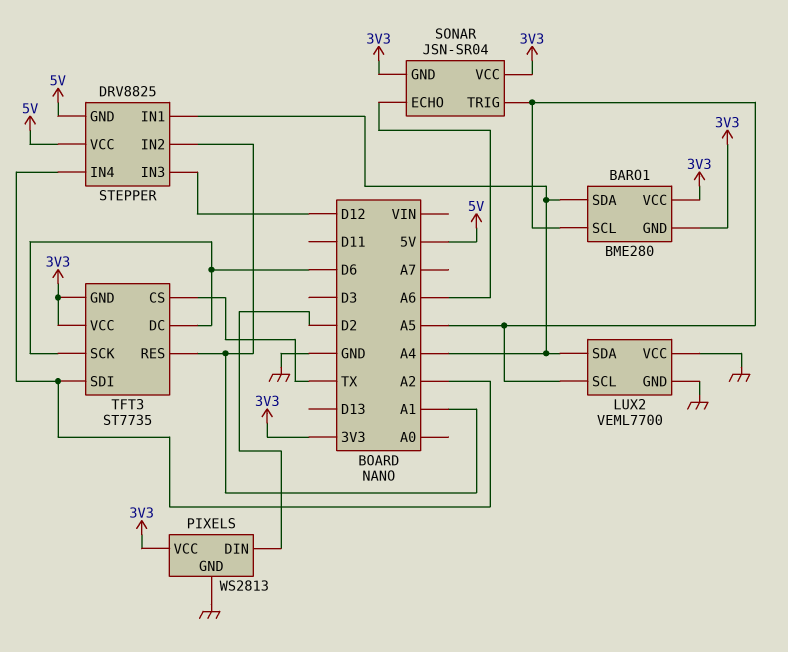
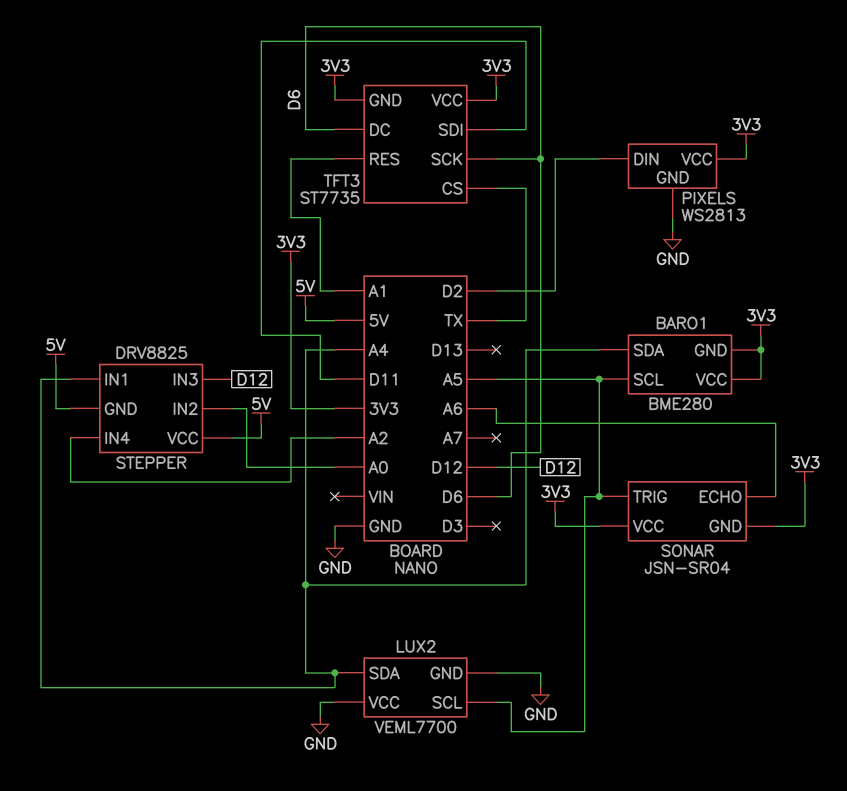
STEPPER pin IN2: A1 -> A0
TFT3 pin SDI: A2 -> D11

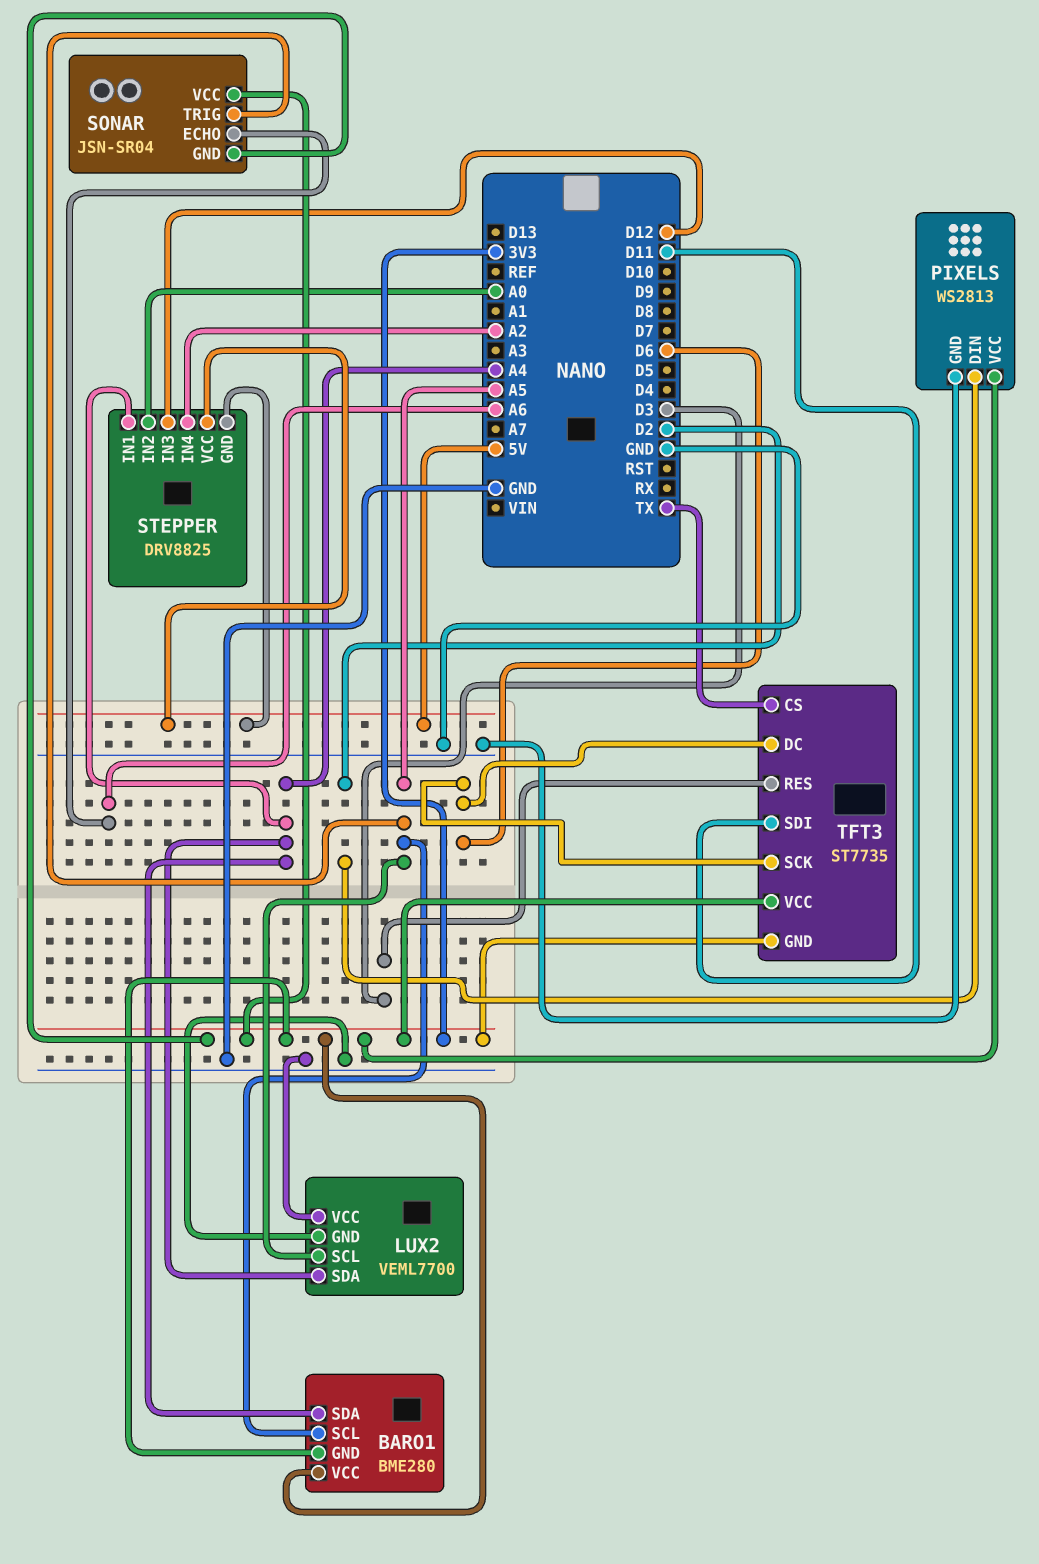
TFT3 pin RES: A1 -> D3

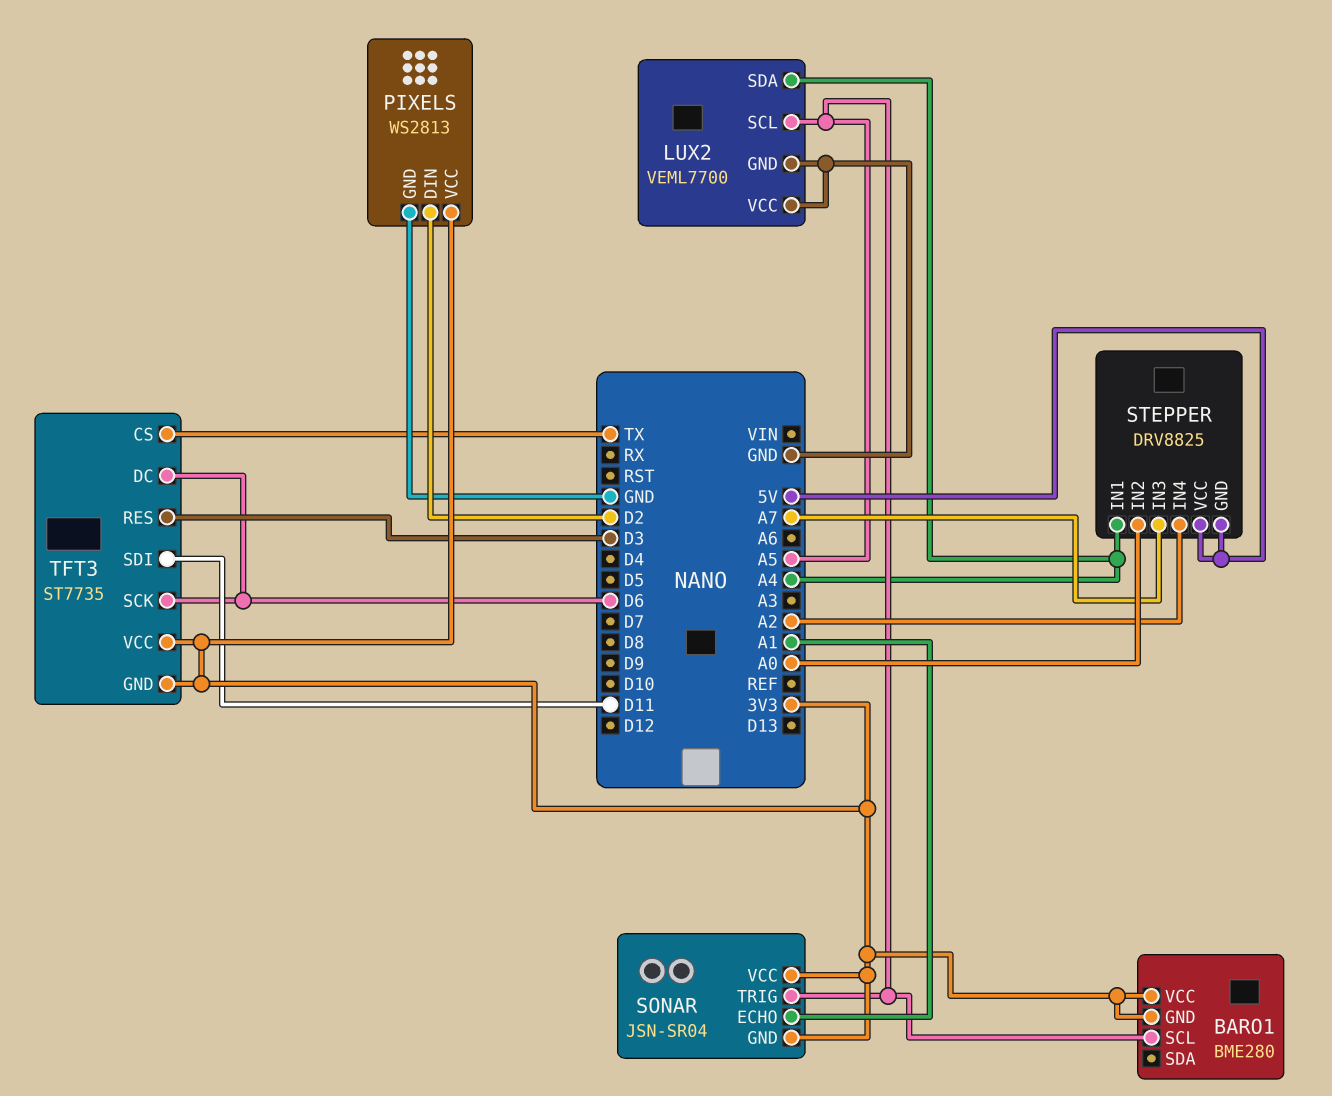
BARO1 pin SDA: A4 -> none
SONAR pin ECHO: A6 -> A1
STEPPER pin IN3: D12 -> A7

